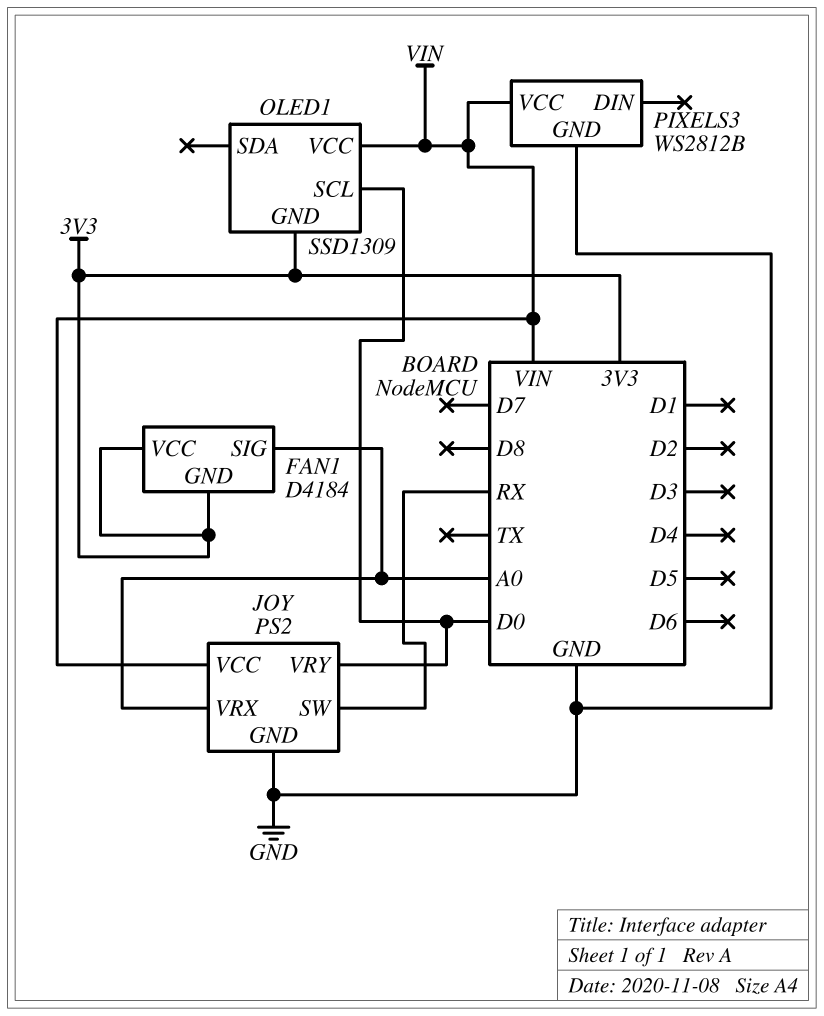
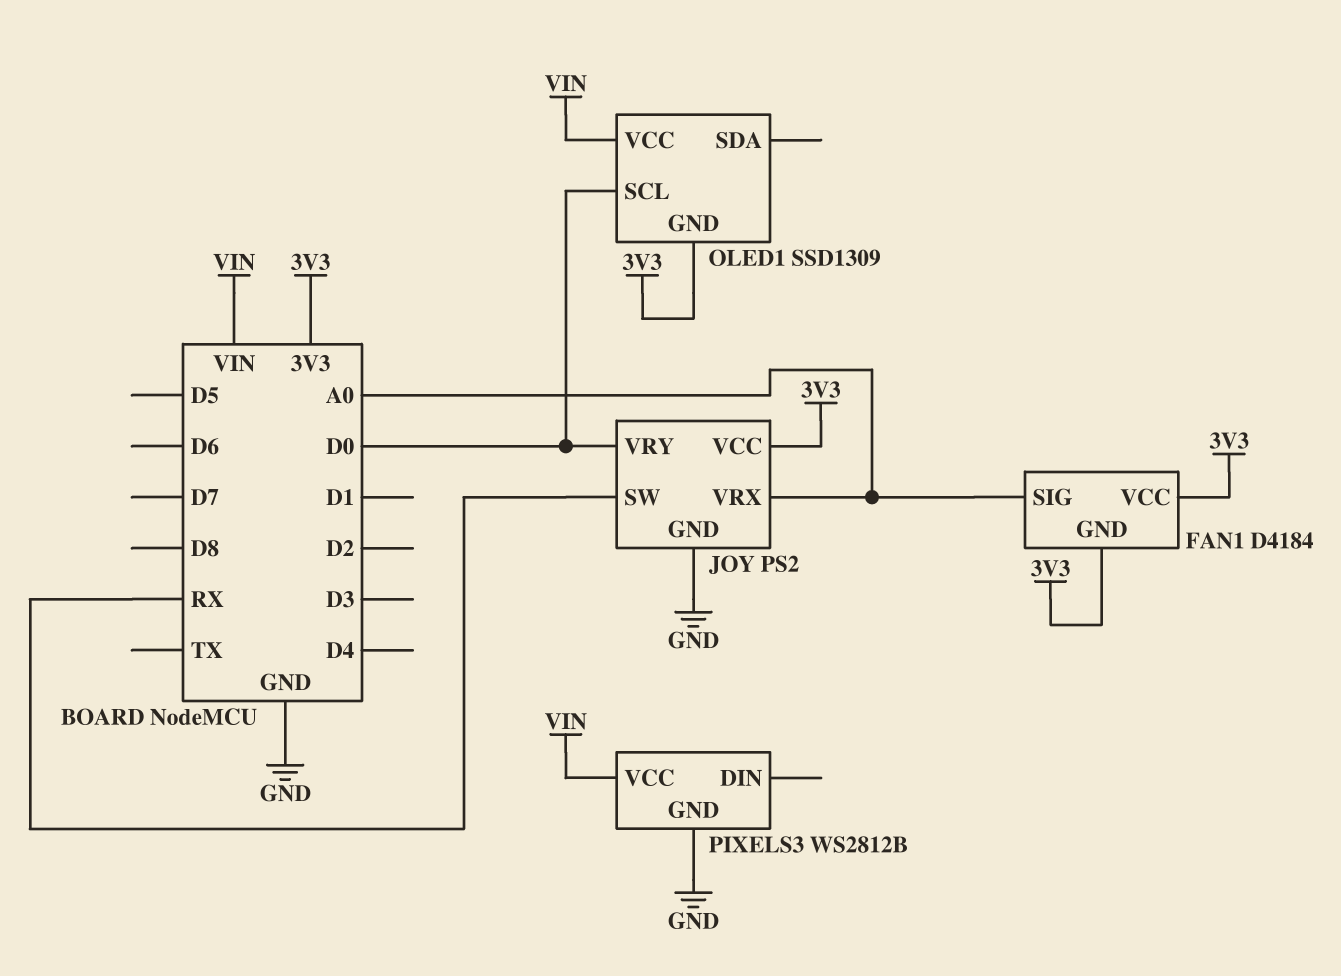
JOY pin VCC: VIN -> 3V3

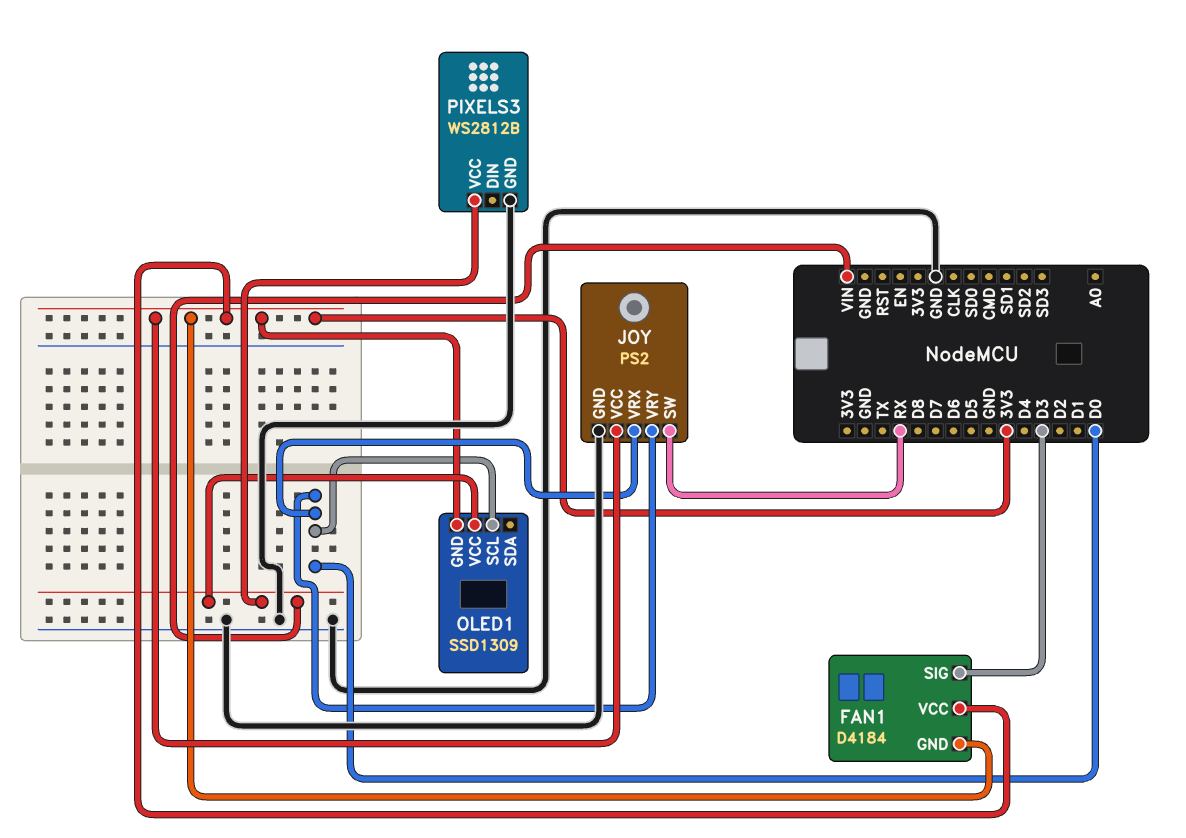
FAN1 pin SIG: A0 -> D3
JOY pin VRX: A0 -> D0

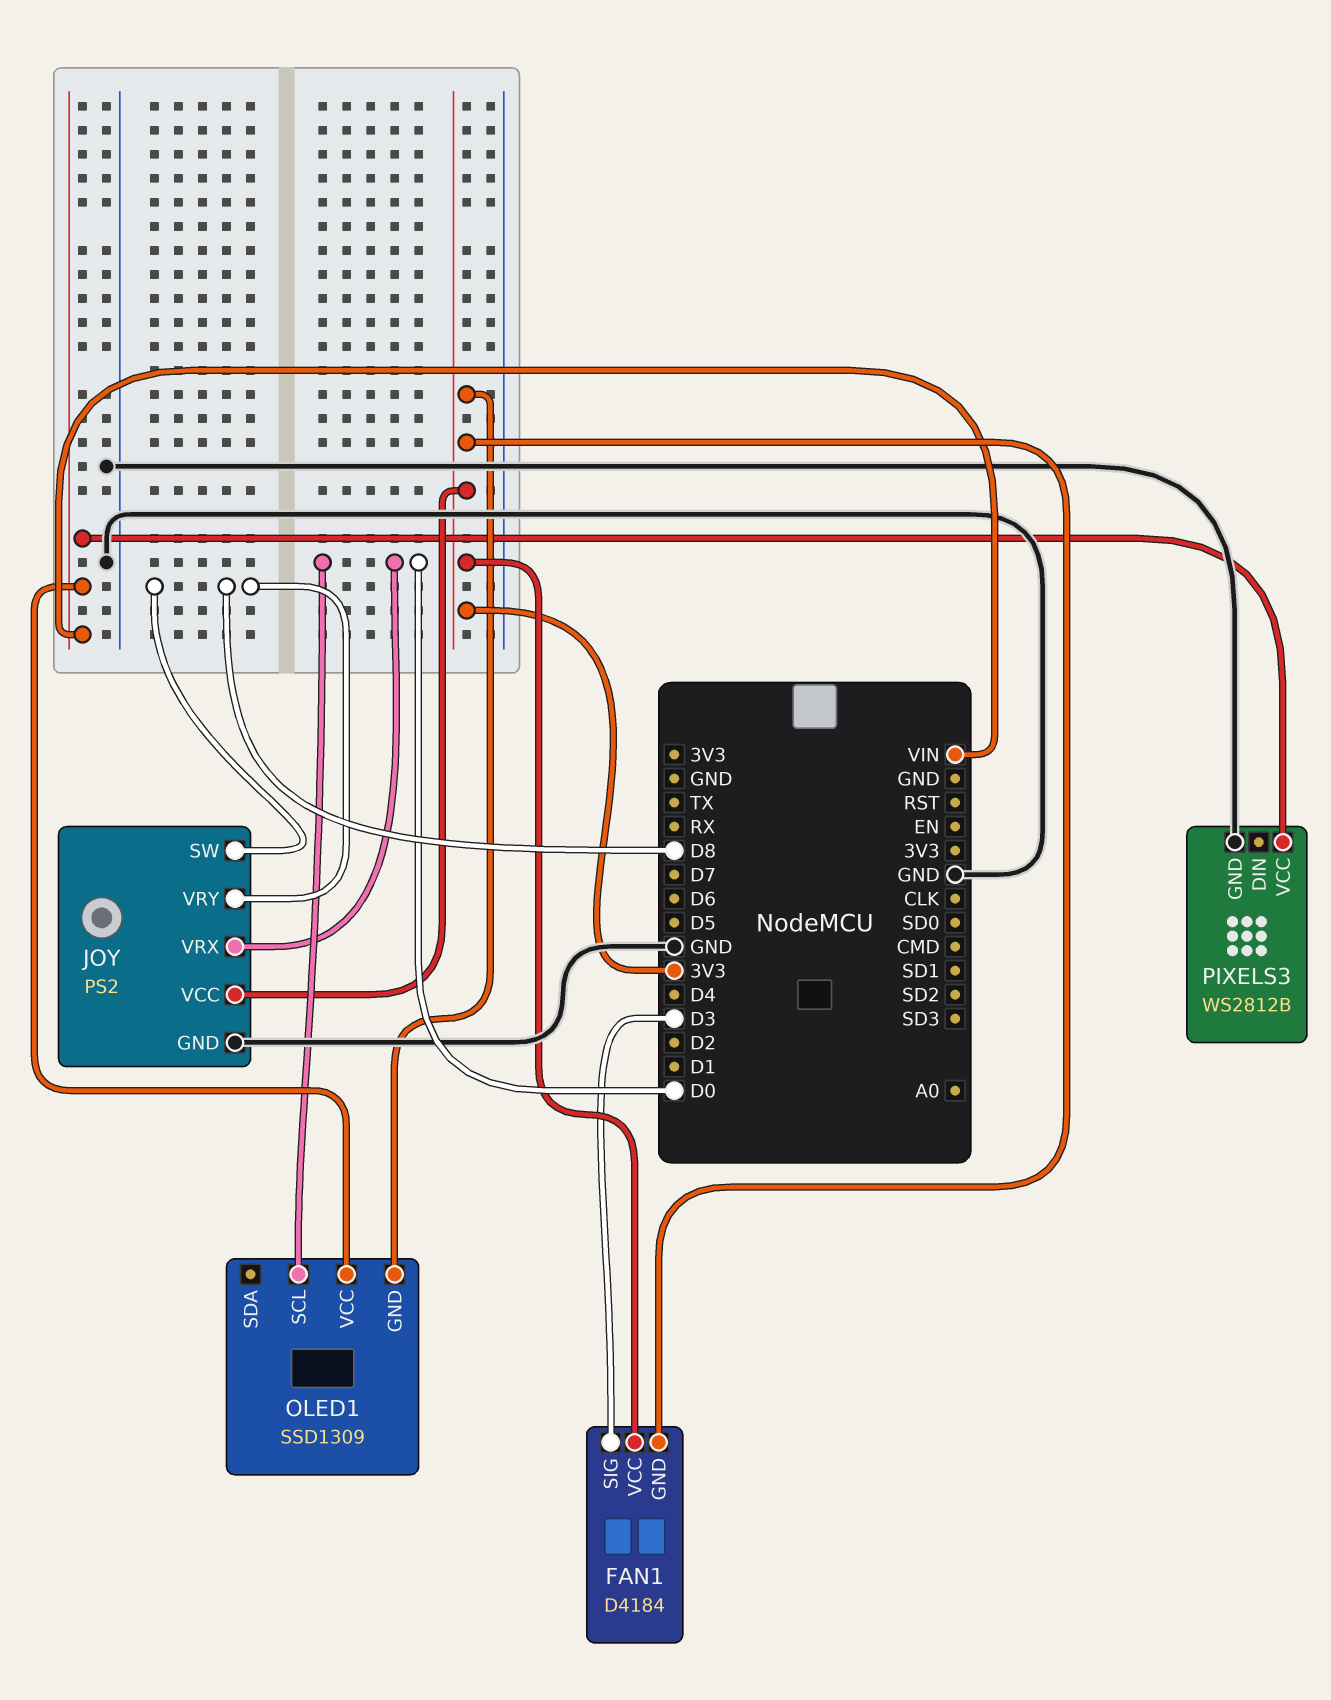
JOY pin SW: RX -> D8
JOY pin VRY: D0 -> D8

